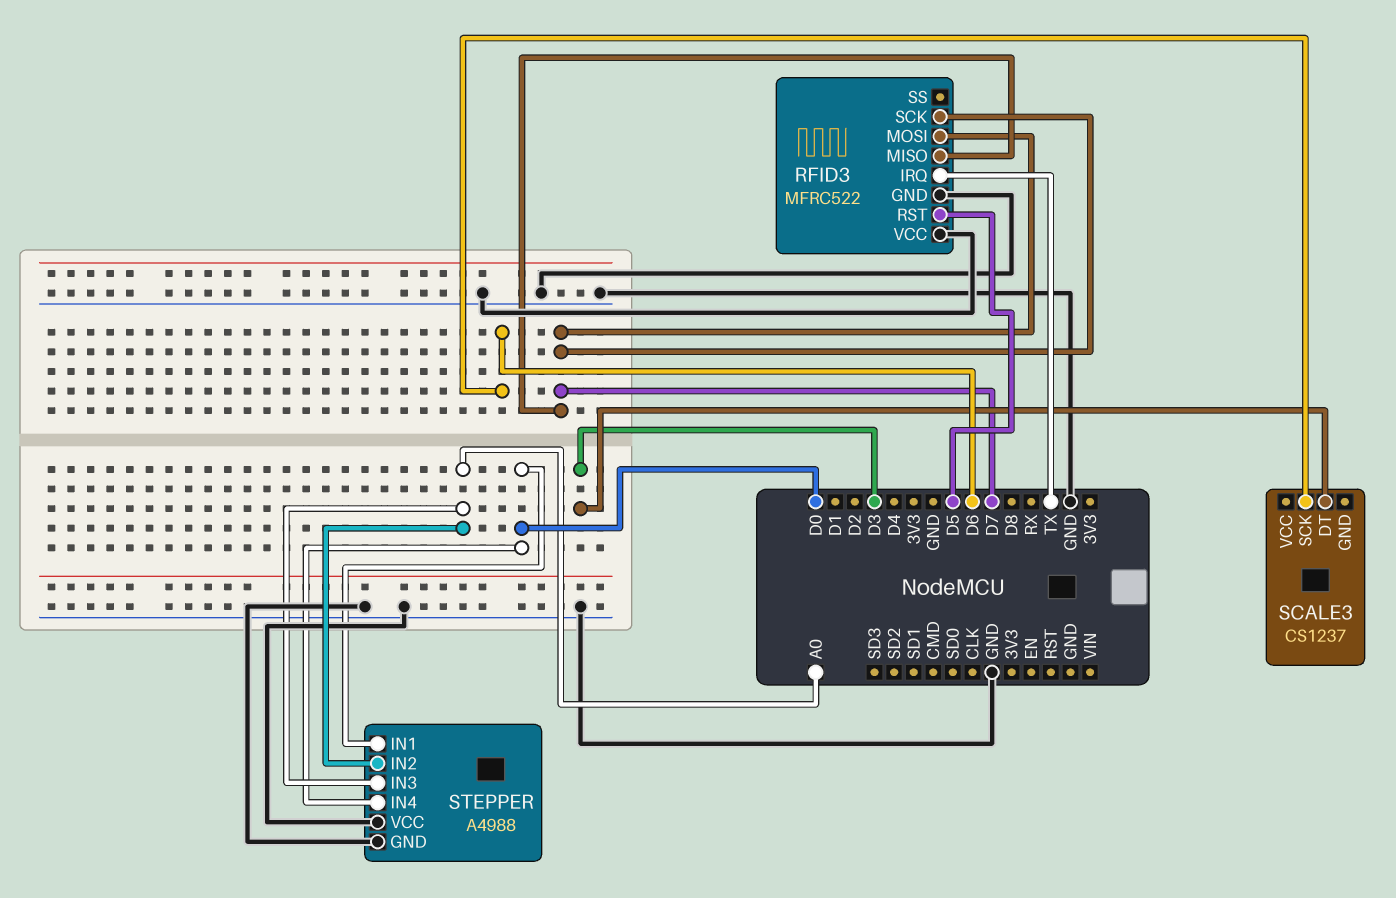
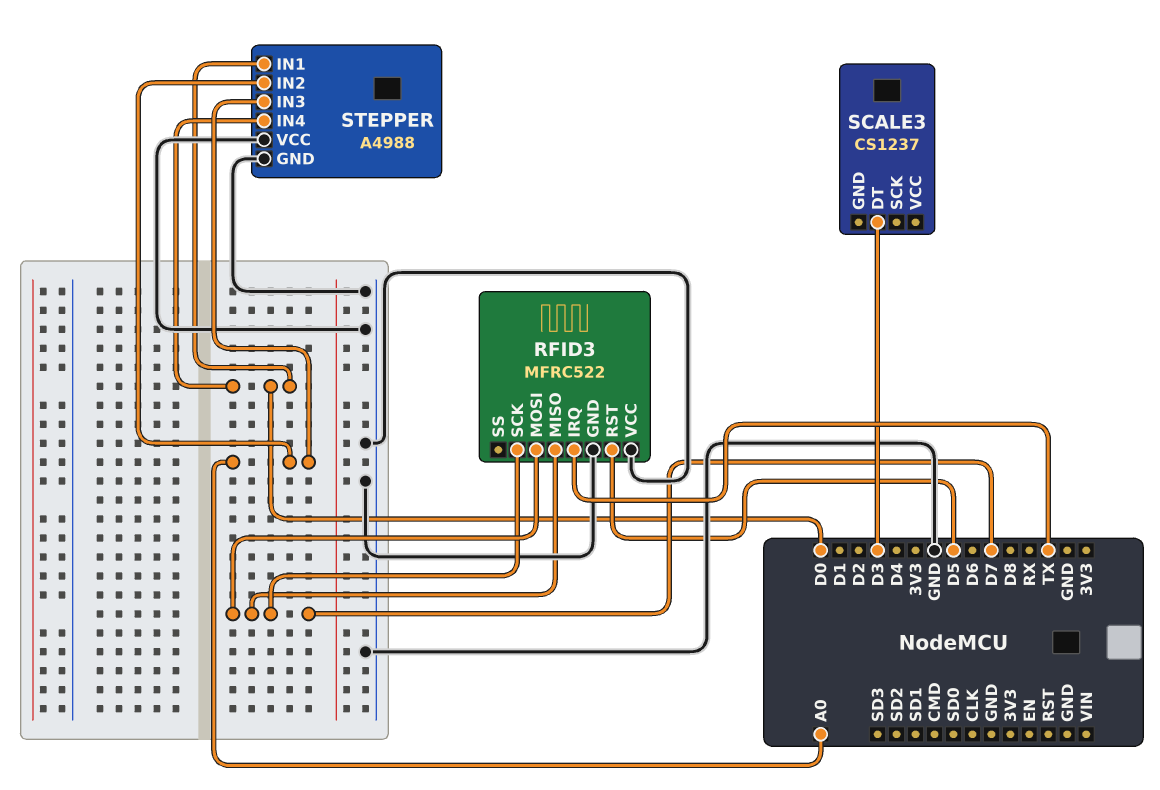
SCALE3 pin SCK: D6 -> none

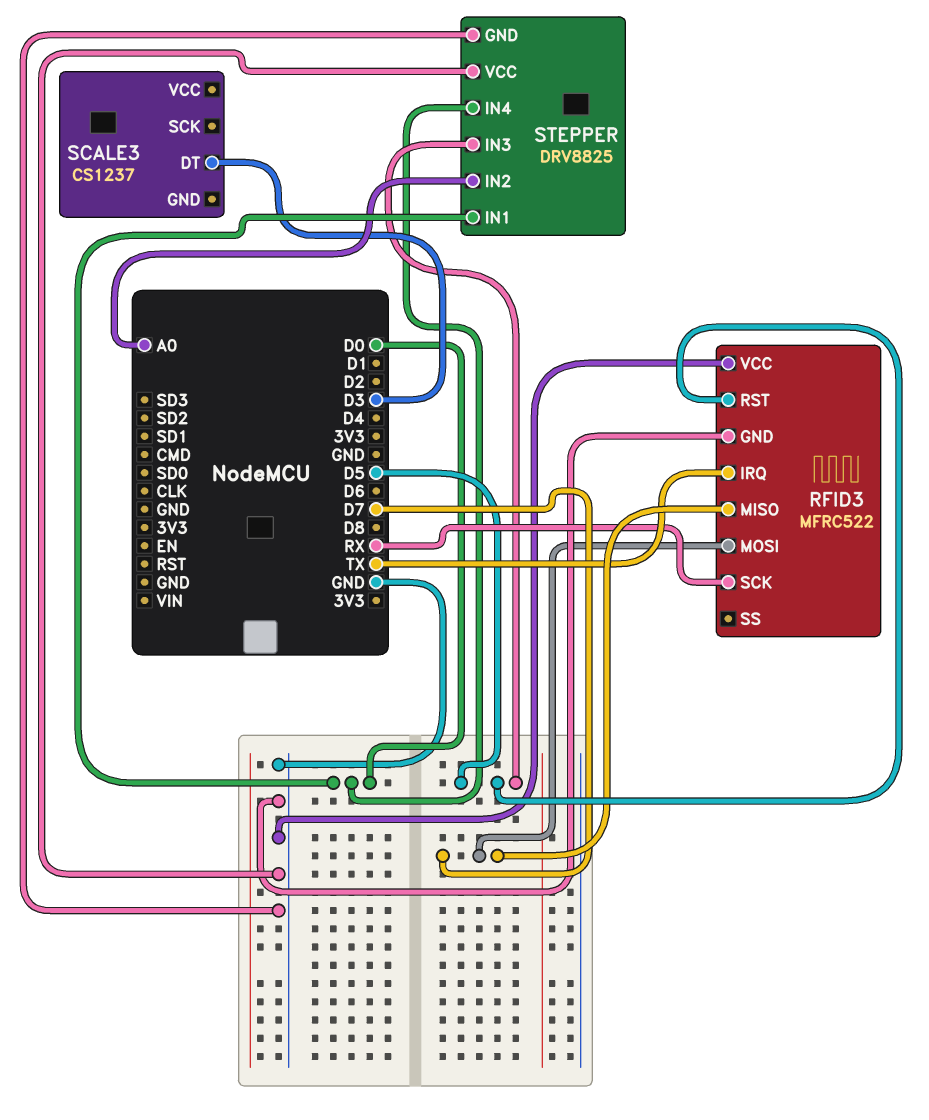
RFID3 pin SCK: D7 -> RX
STEPPER: A4988 -> DRV8825
STEPPER pin IN3: A0 -> D5

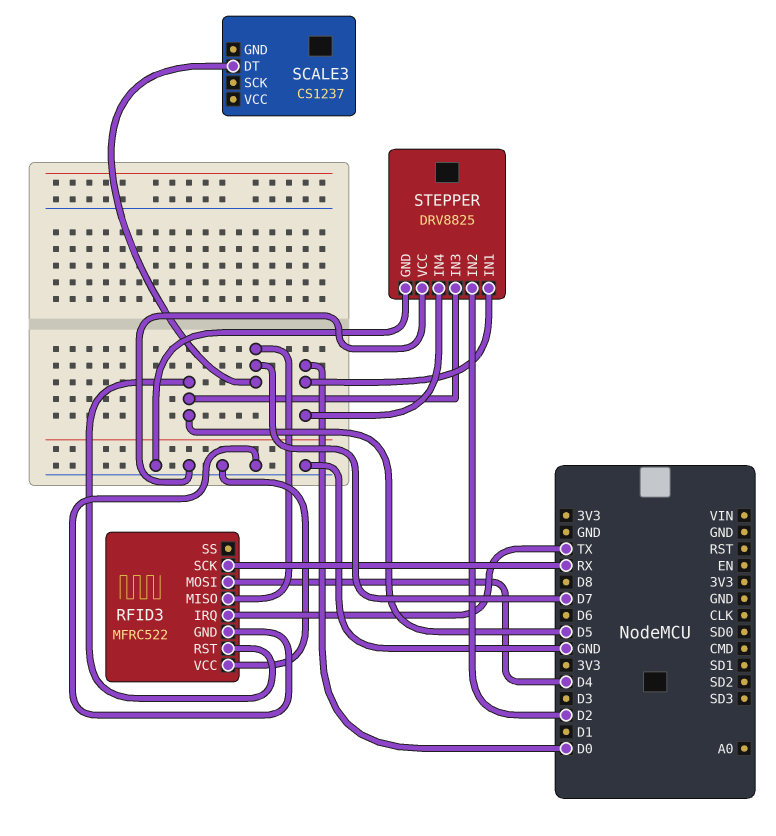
RFID3 pin MOSI: D7 -> D4
SCALE3 pin DT: D3 -> D7
STEPPER pin IN2: A0 -> D2

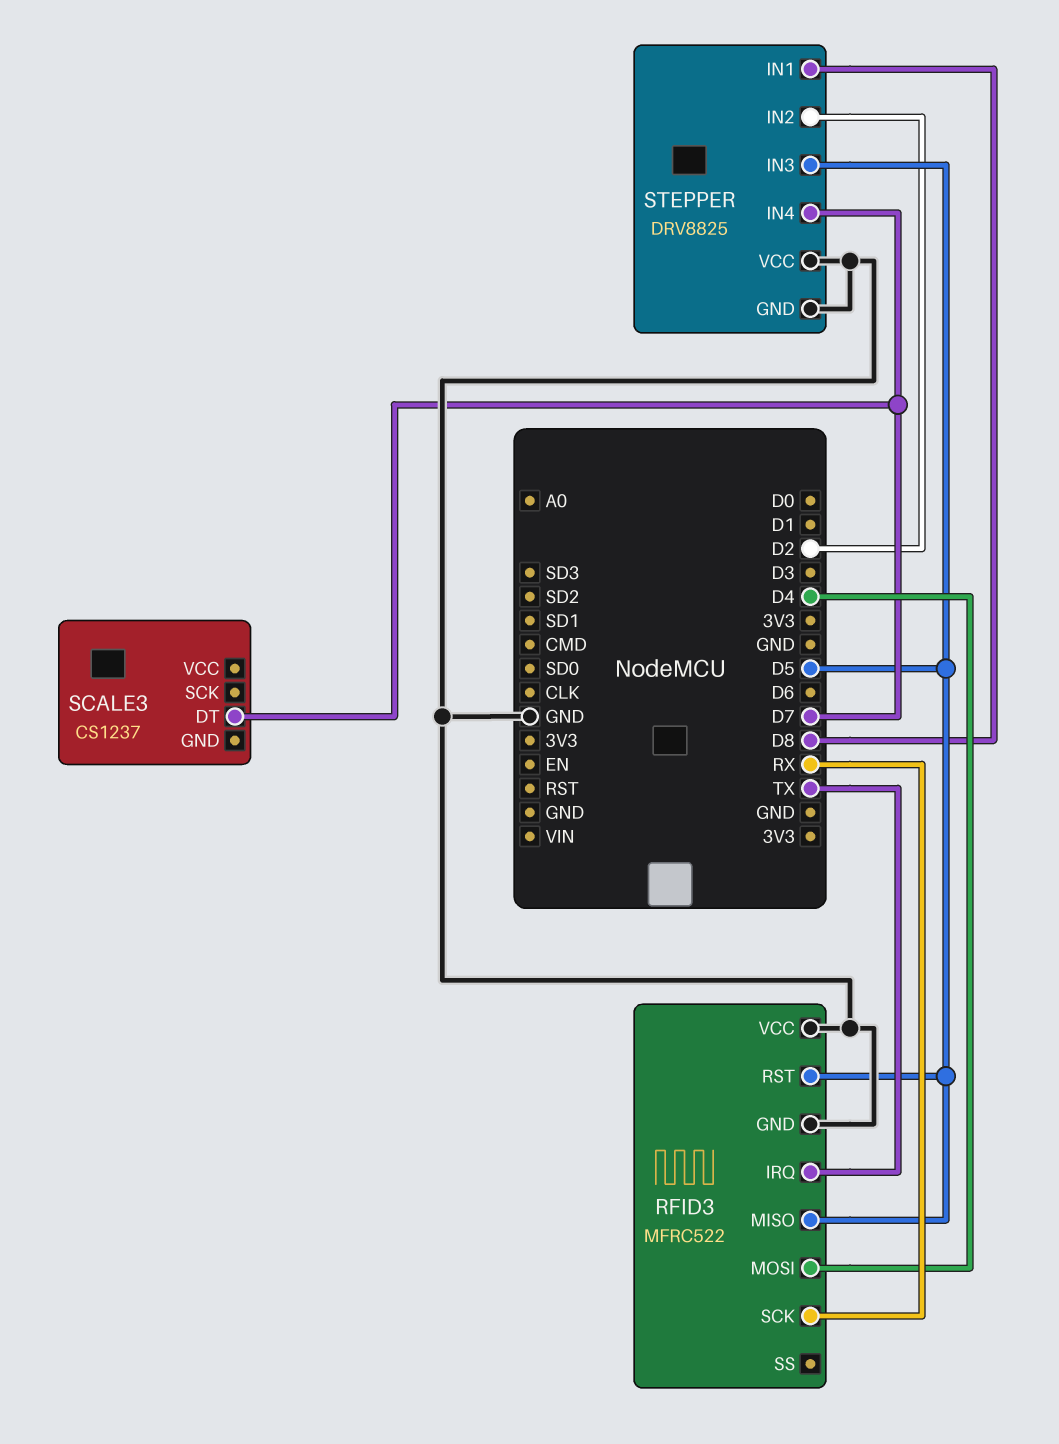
RFID3 pin MISO: D7 -> D5
STEPPER pin IN1: D0 -> D8
STEPPER pin IN4: D0 -> D7

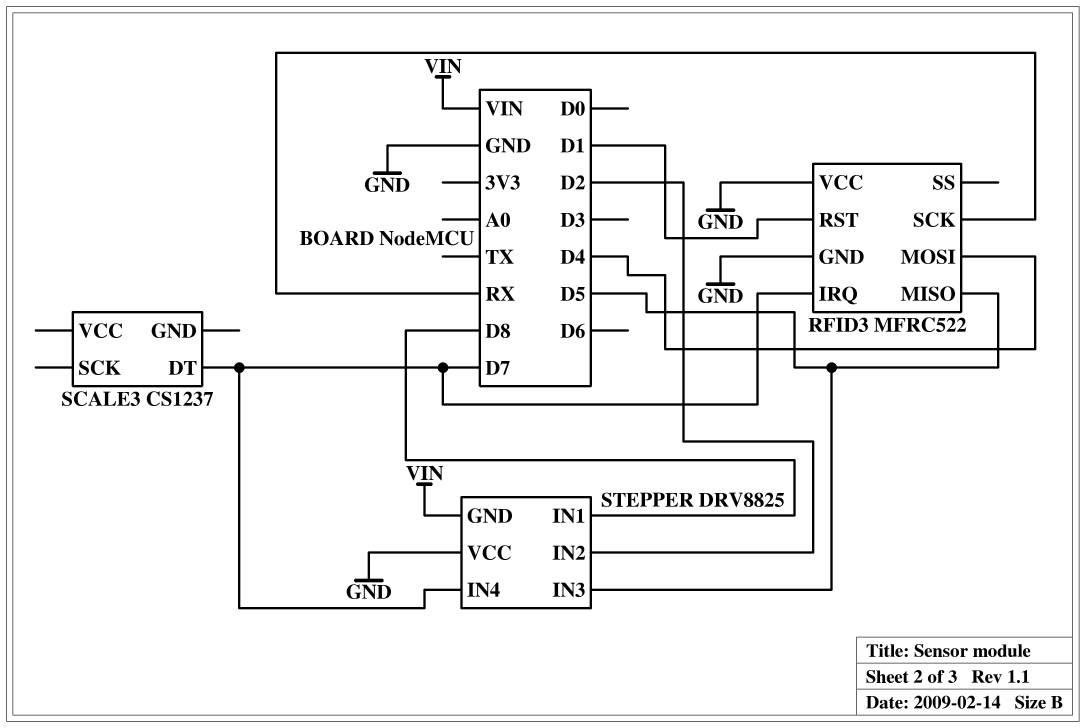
RFID3 pin IRQ: TX -> D7
RFID3 pin RST: D5 -> D1
STEPPER pin GND: GND -> VIN

